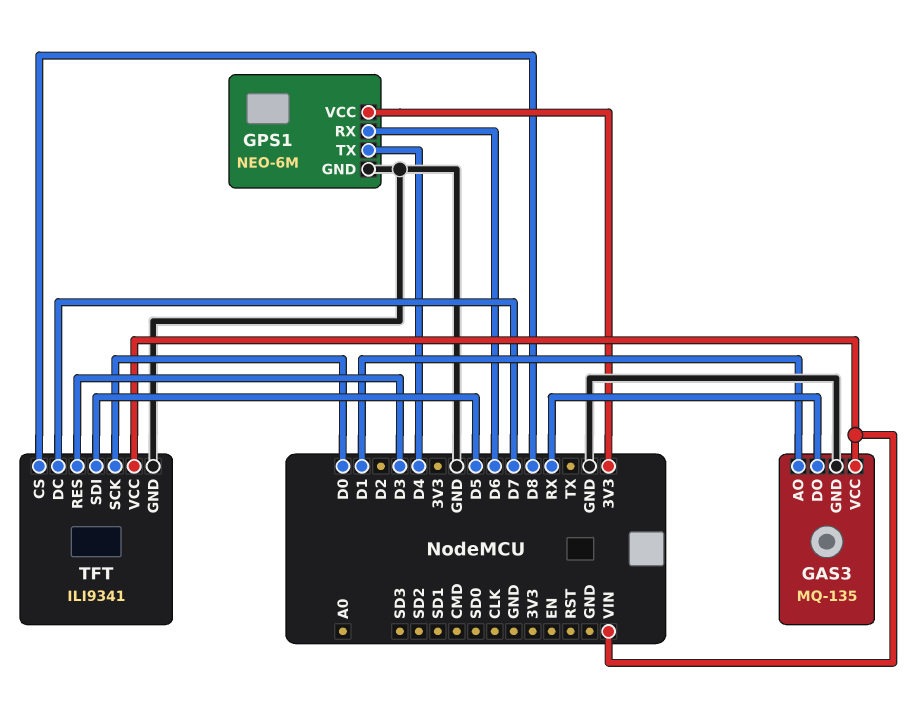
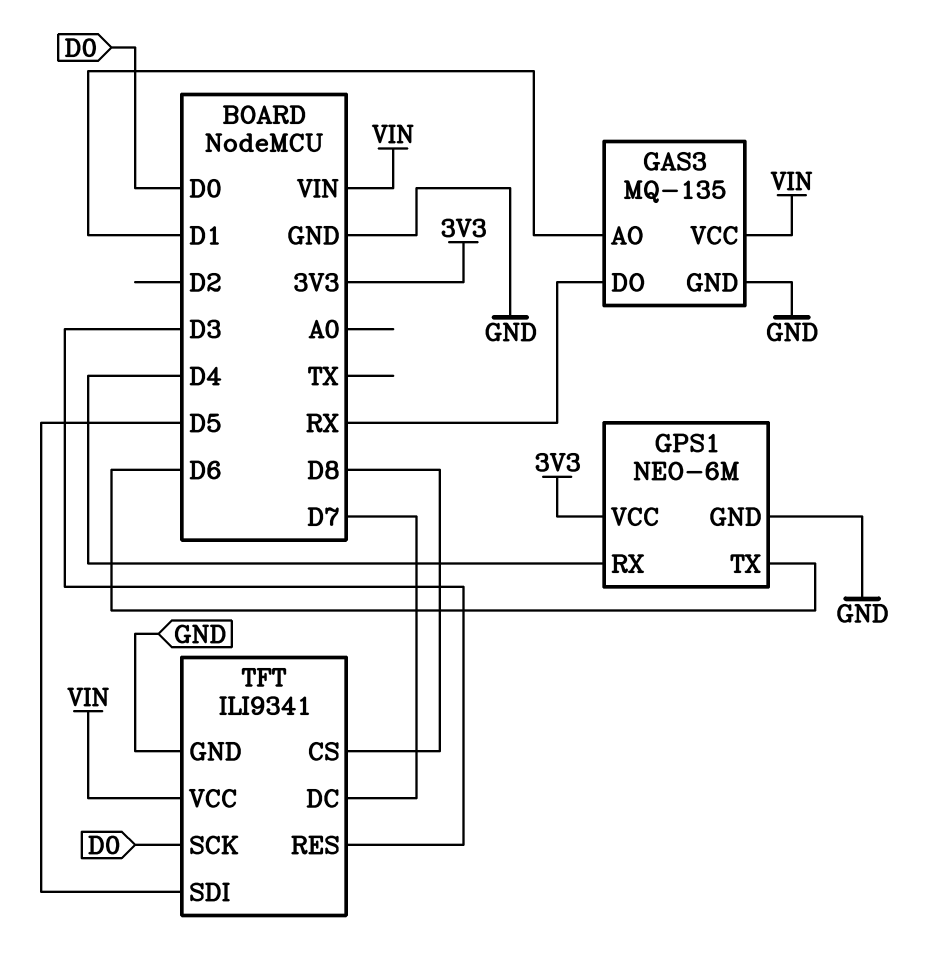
GPS1 pin RX: D6 -> D4
GPS1 pin TX: D4 -> D6

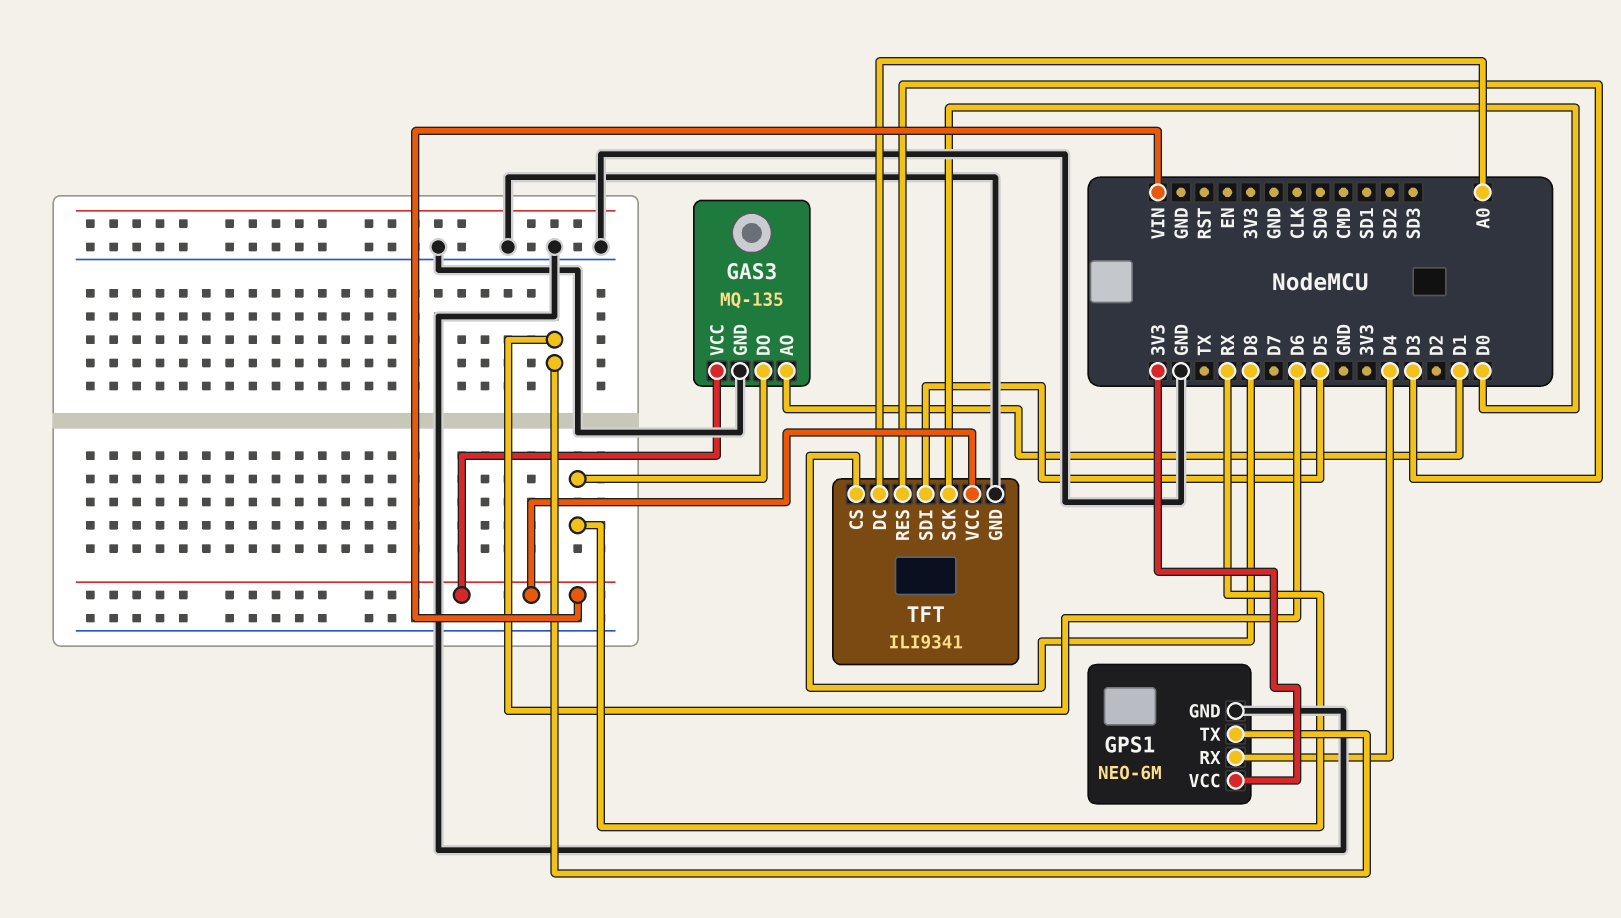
TFT pin DC: D7 -> A0

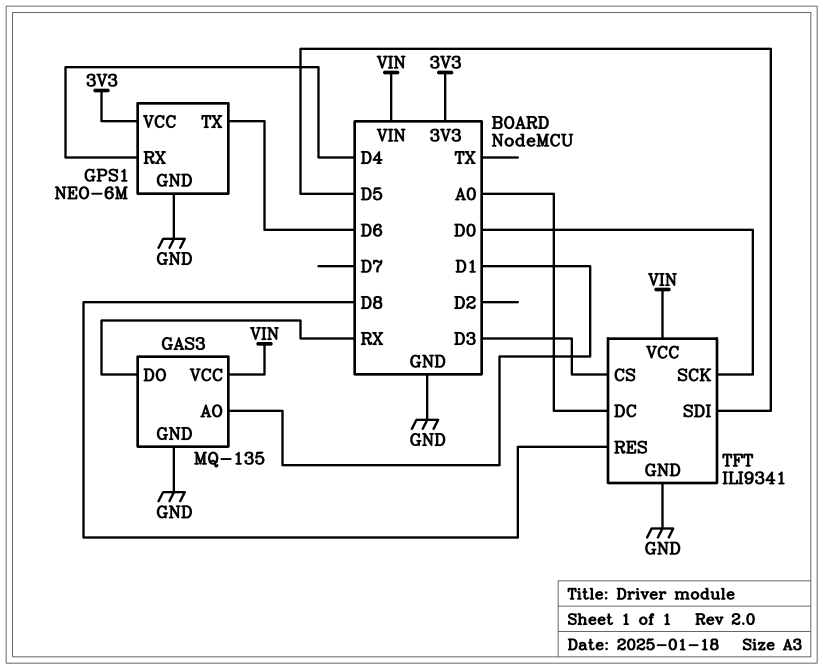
TFT pin CS: D8 -> D3
TFT pin RES: D3 -> D8

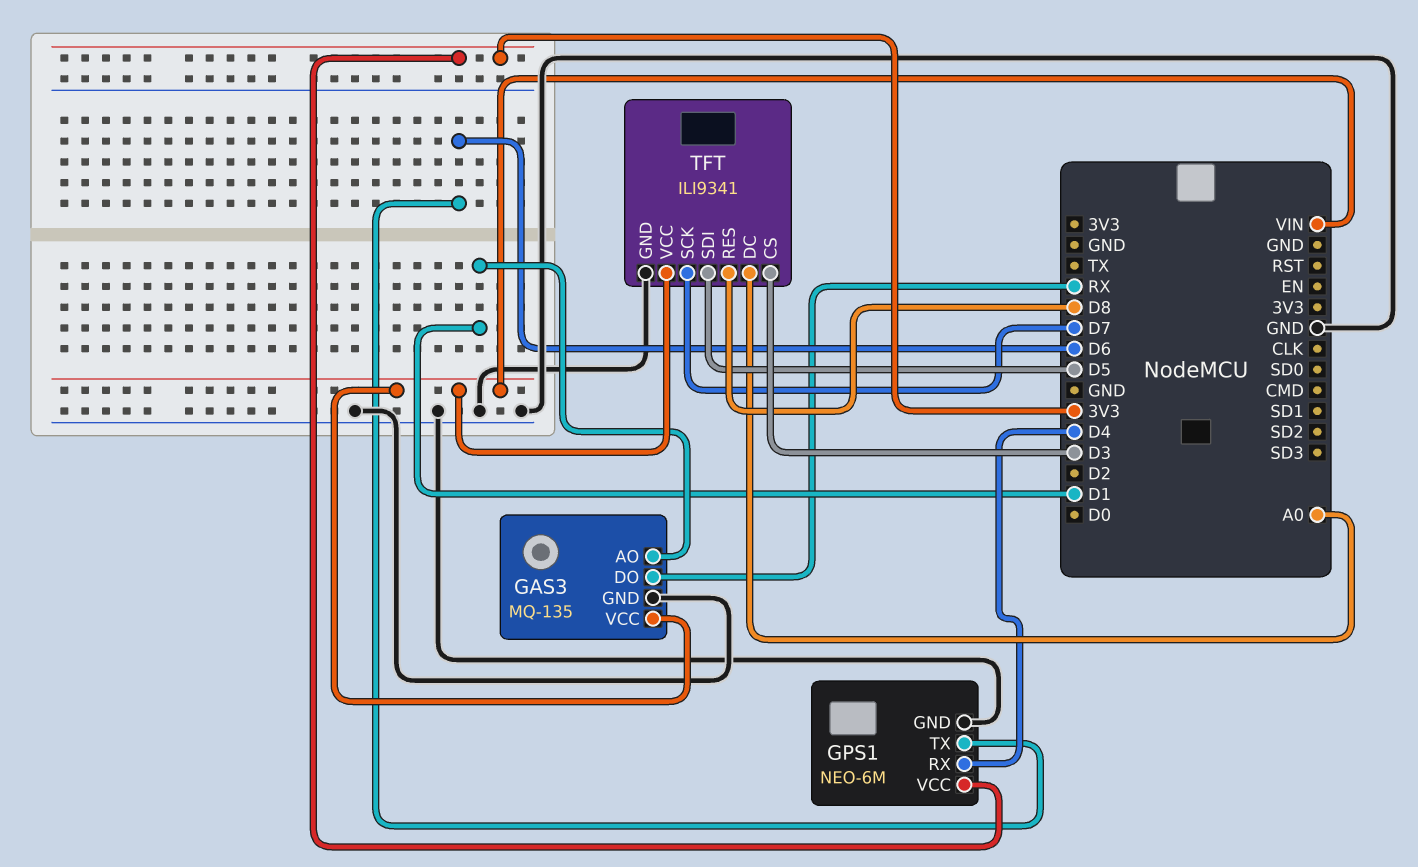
TFT pin SCK: D0 -> D7

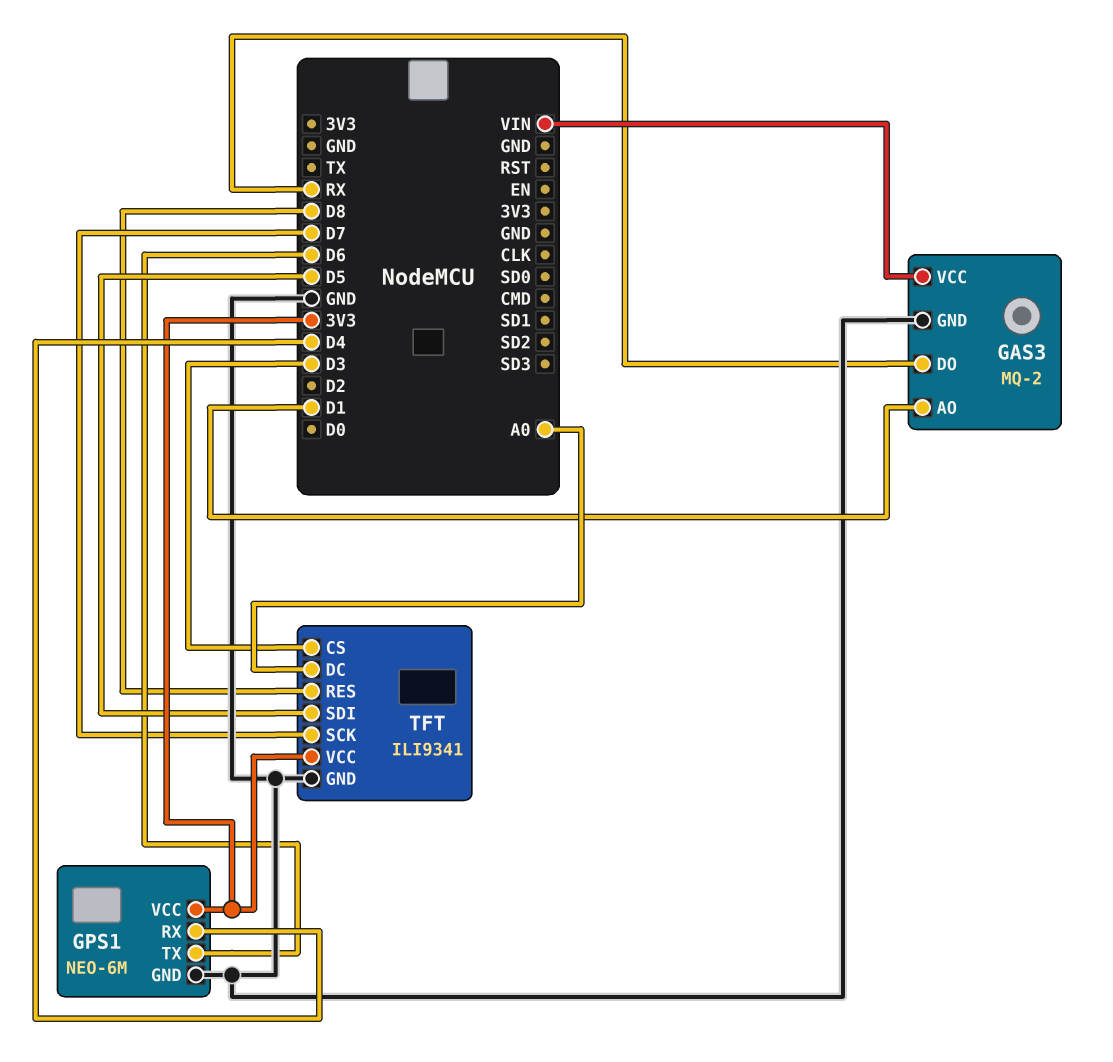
GAS3: MQ-135 -> MQ-2
TFT pin VCC: VIN -> 3V3

